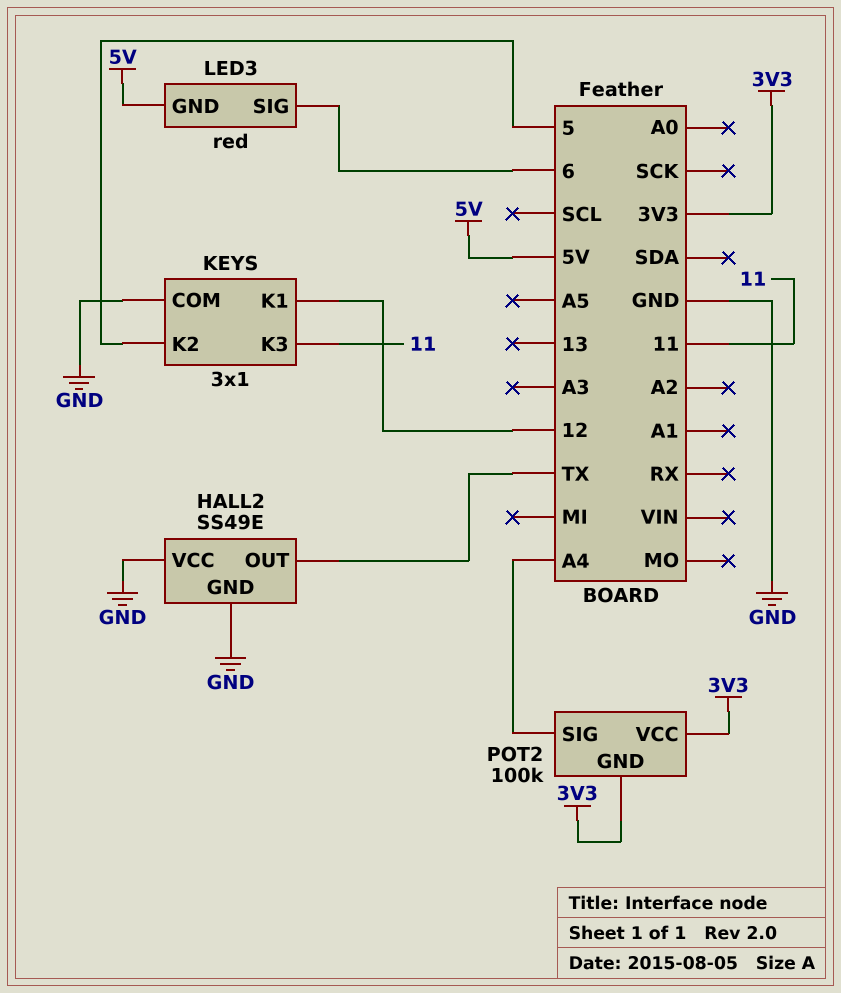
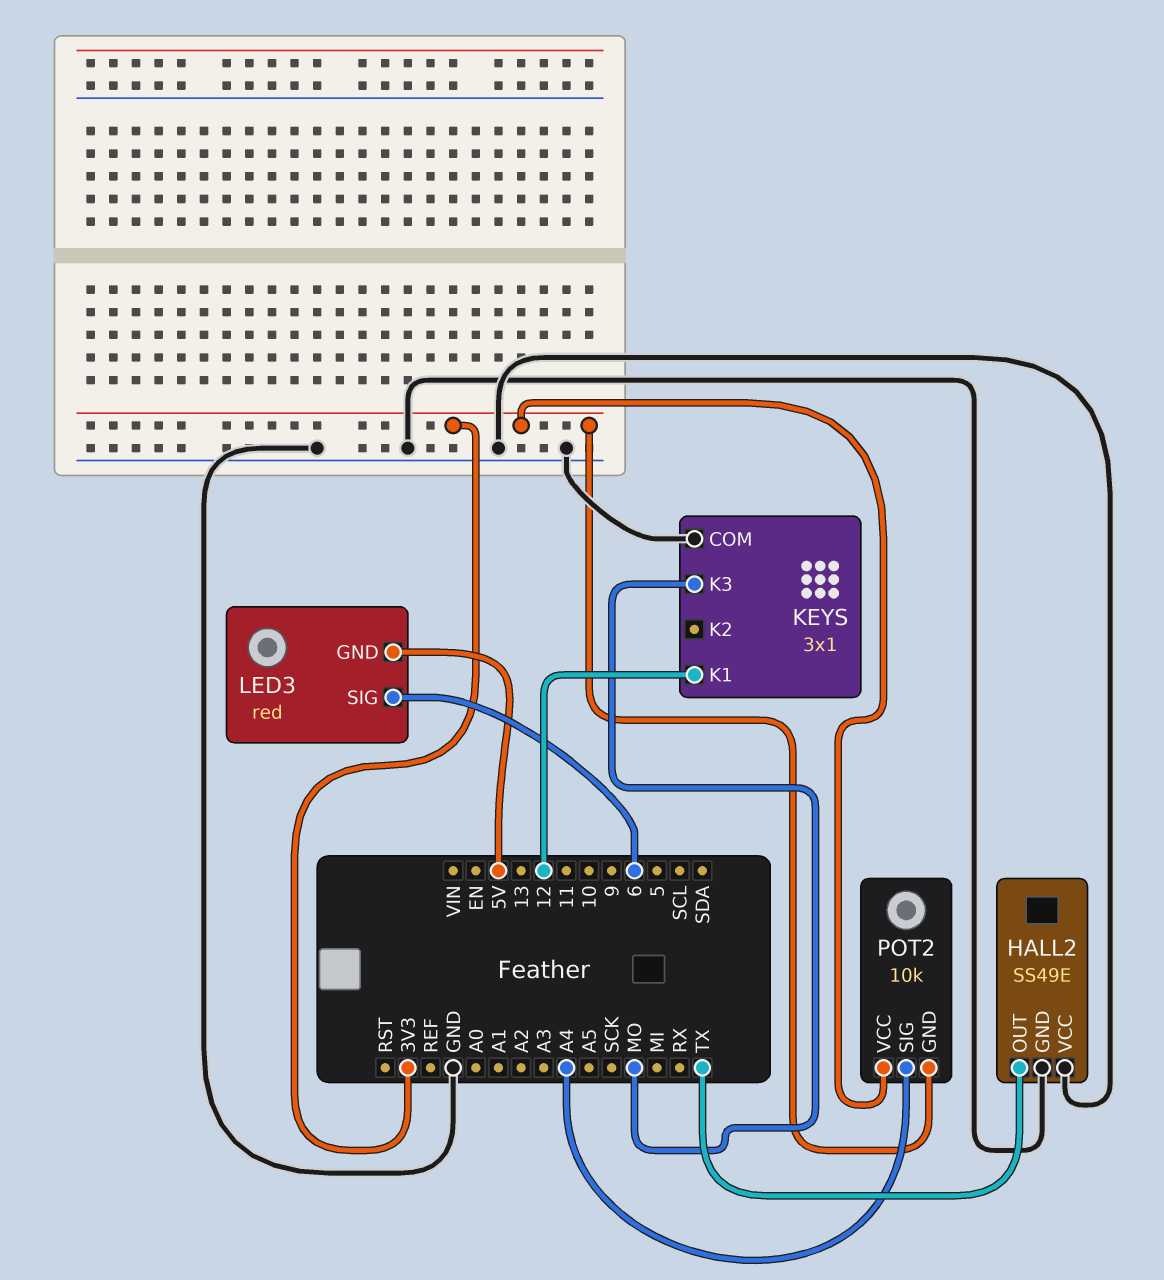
KEYS pin K2: 5 -> none
KEYS pin K3: 11 -> MO
POT2: 100k -> 10k

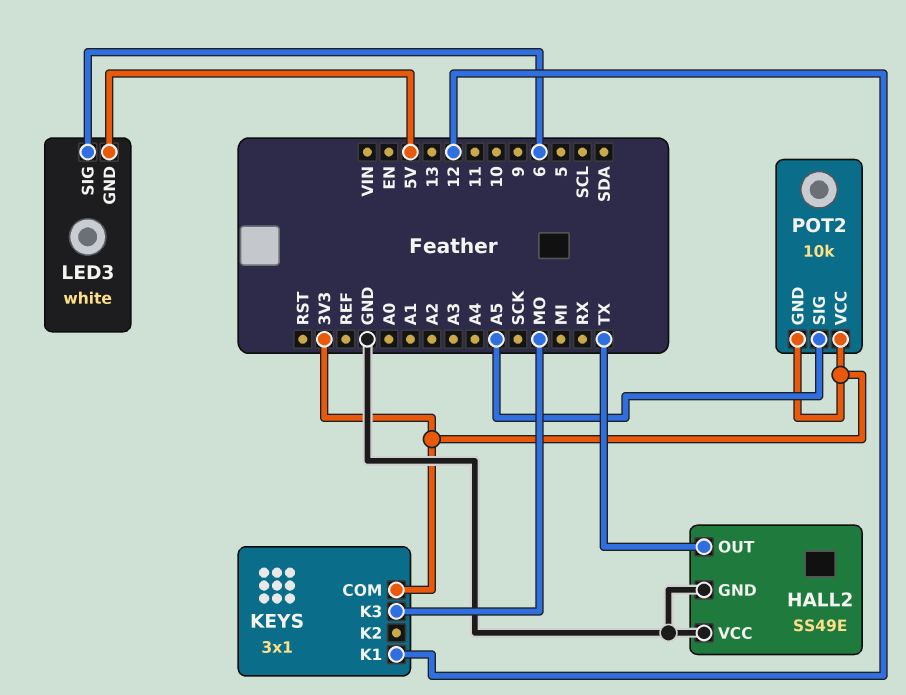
KEYS pin COM: GND -> 3V3
LED3: red -> white
POT2 pin SIG: A4 -> A5

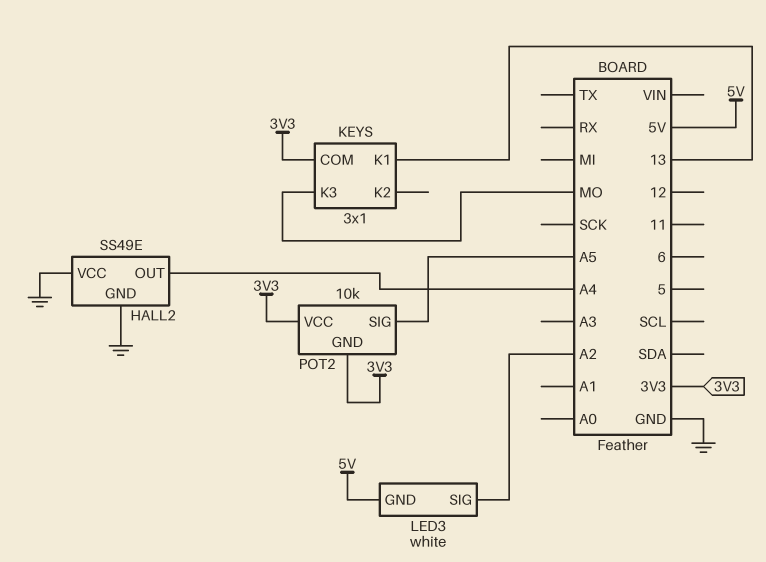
HALL2 pin OUT: TX -> A4
KEYS pin K1: 12 -> 13
LED3 pin SIG: 6 -> A2

